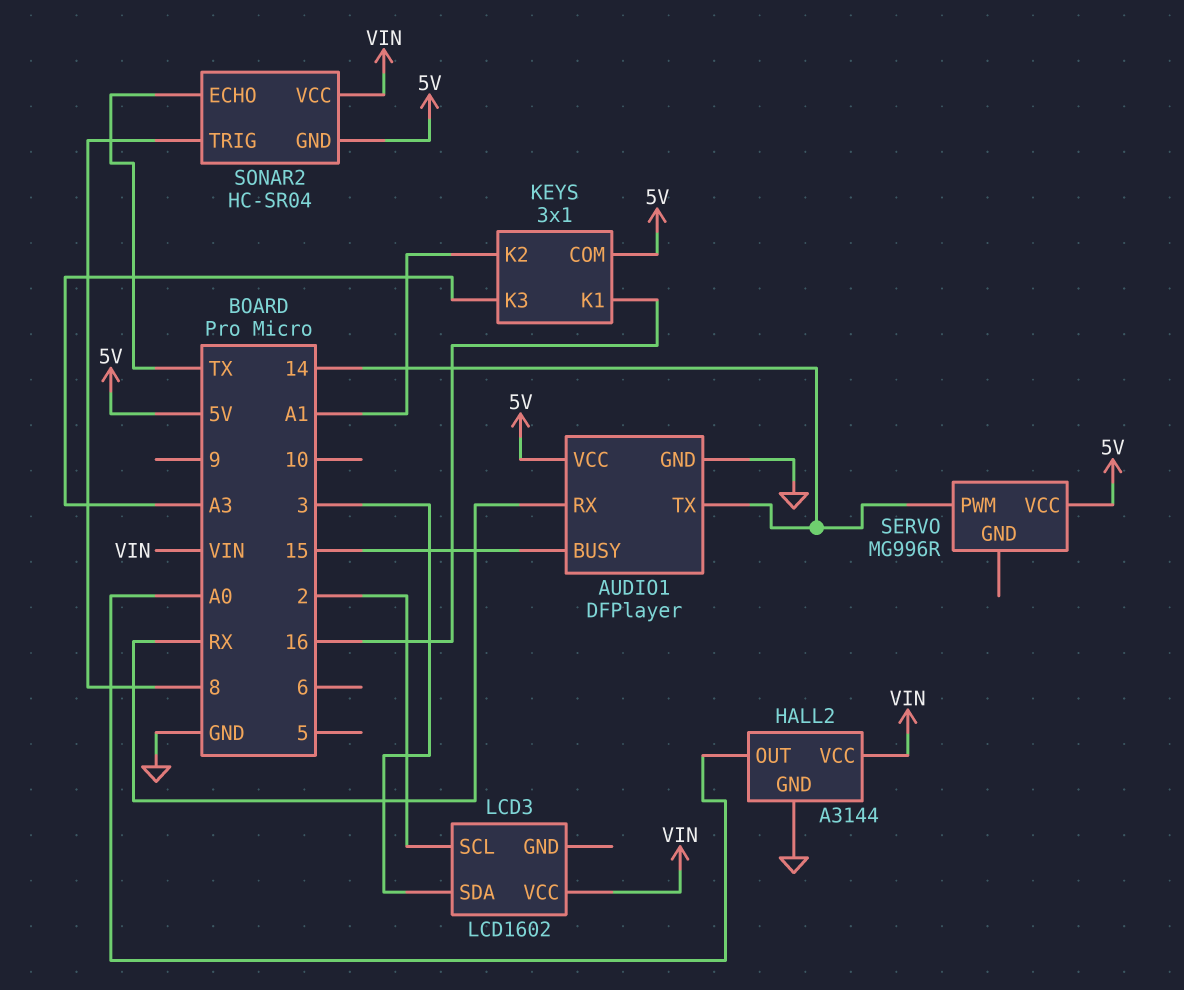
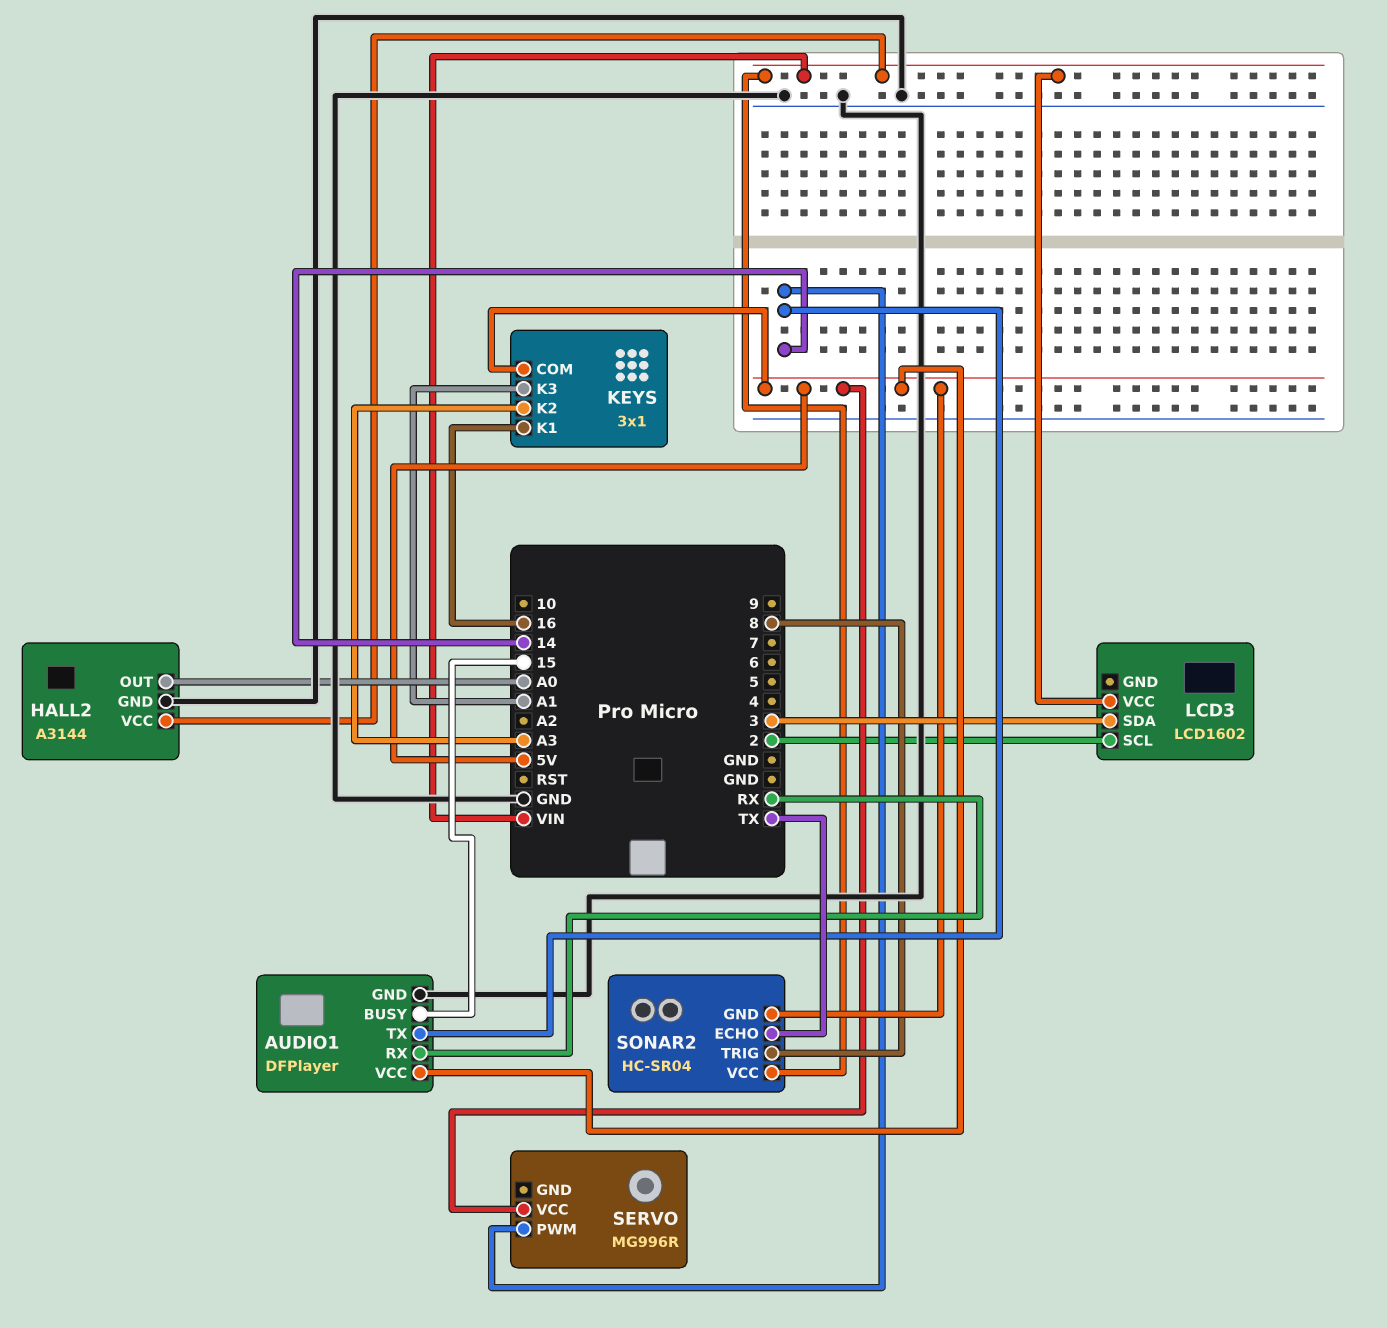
KEYS pin K2: A1 -> A3
KEYS pin K3: A3 -> A1

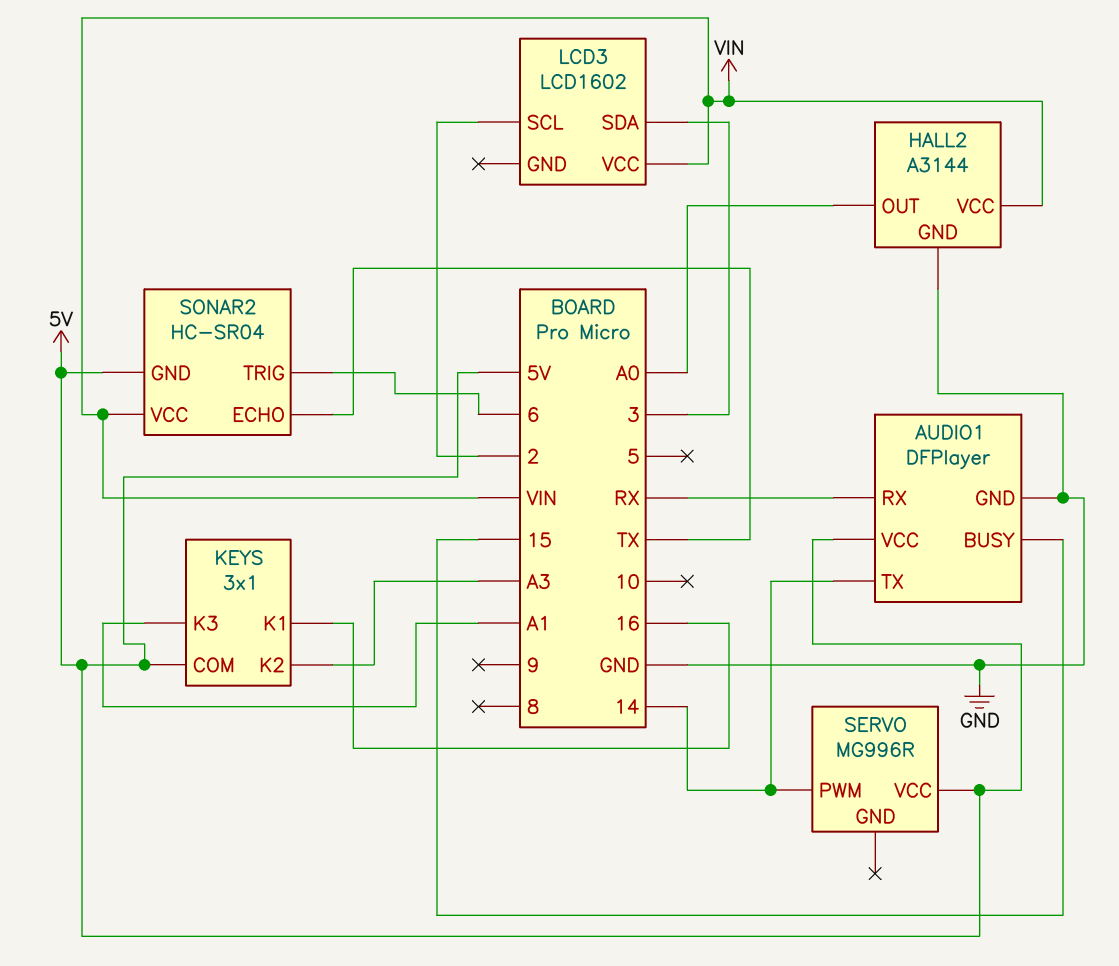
SONAR2 pin TRIG: 8 -> 6

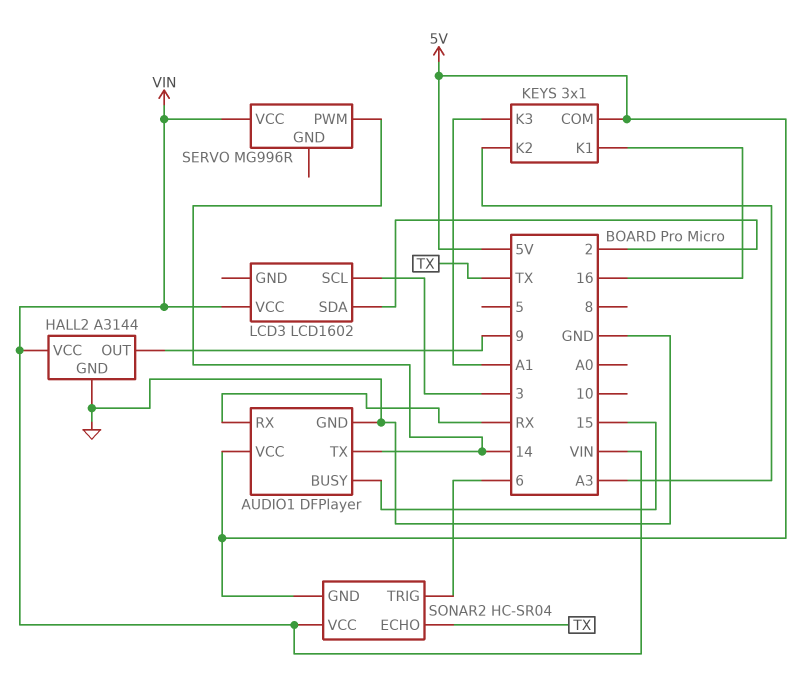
HALL2 pin OUT: A0 -> 9
LCD3 pin SCL: 2 -> 3
LCD3 pin SDA: 3 -> 2
SERVO pin VCC: 5V -> VIN

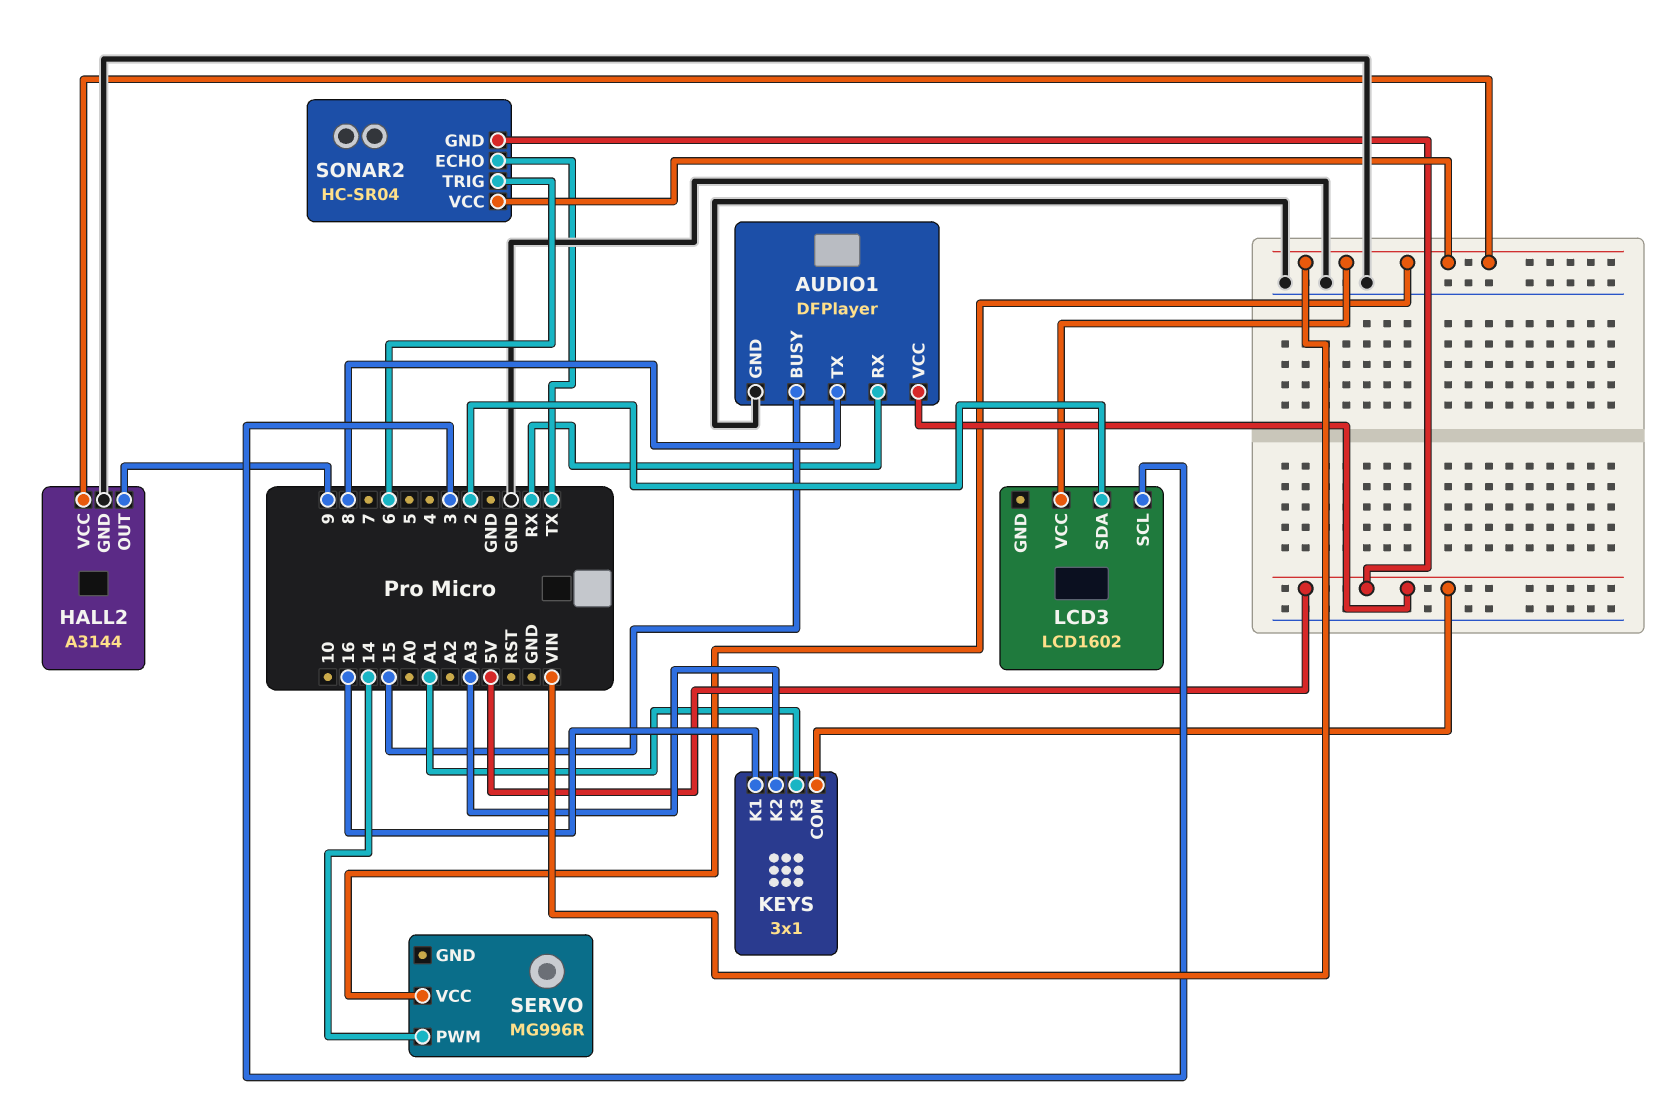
AUDIO1 pin TX: 14 -> 8

